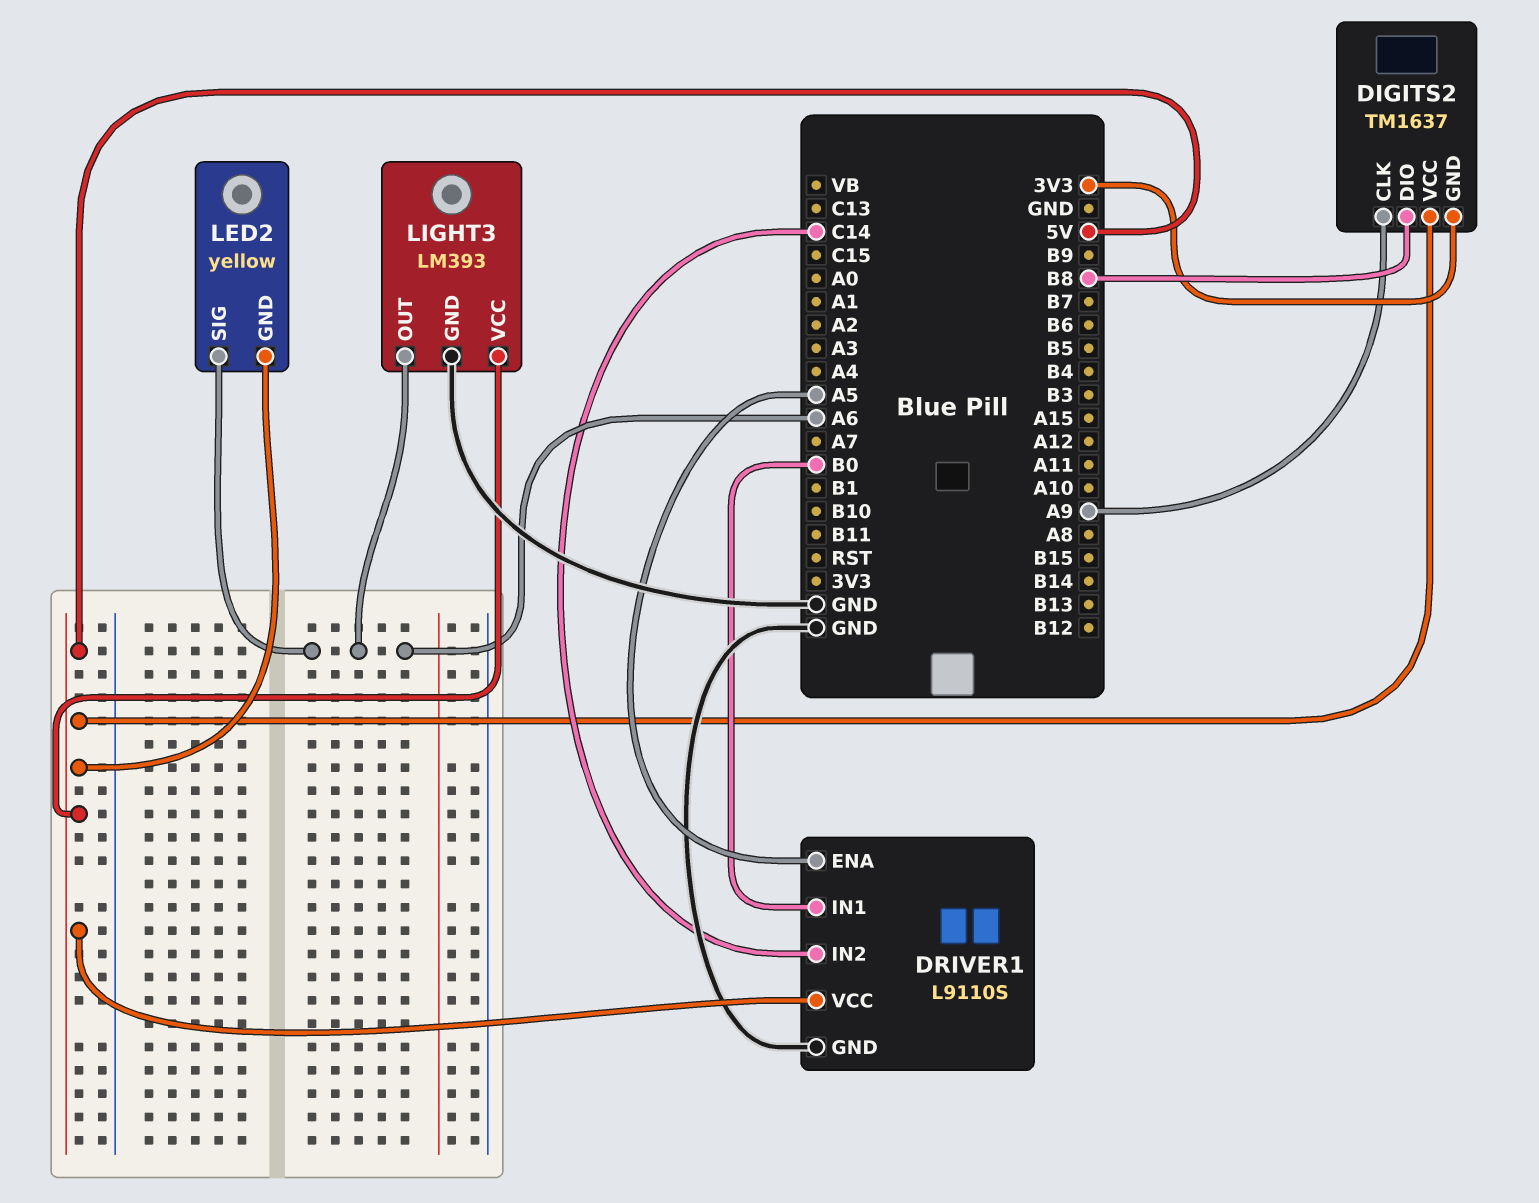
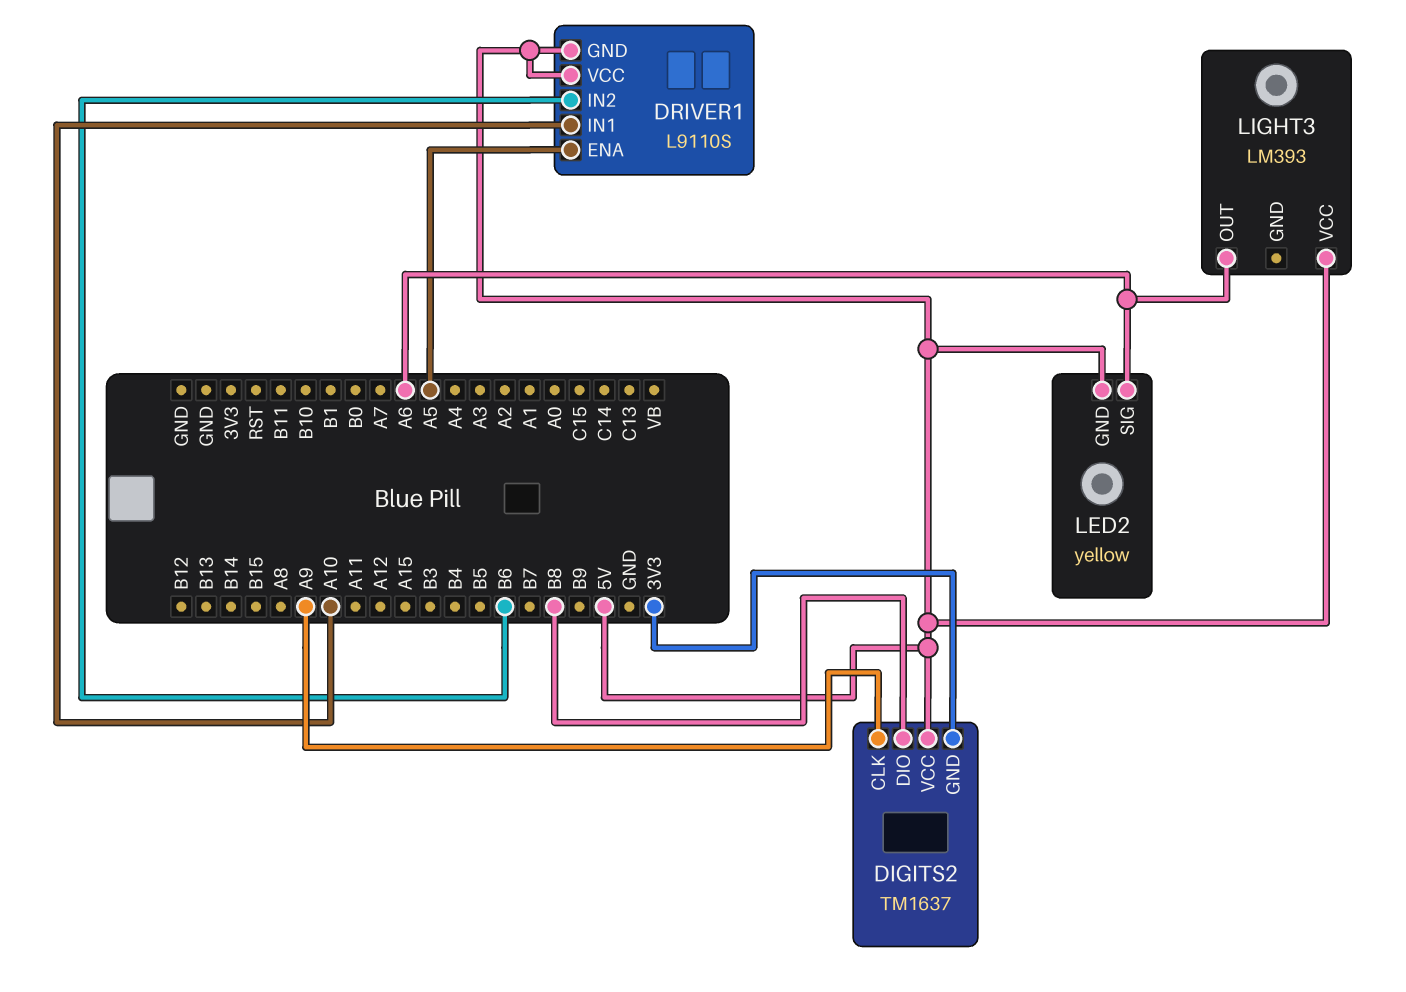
DRIVER1 pin GND: GND -> 5V
DRIVER1 pin IN1: B0 -> A10
DRIVER1 pin IN2: C14 -> B6
LIGHT3 pin GND: GND -> none

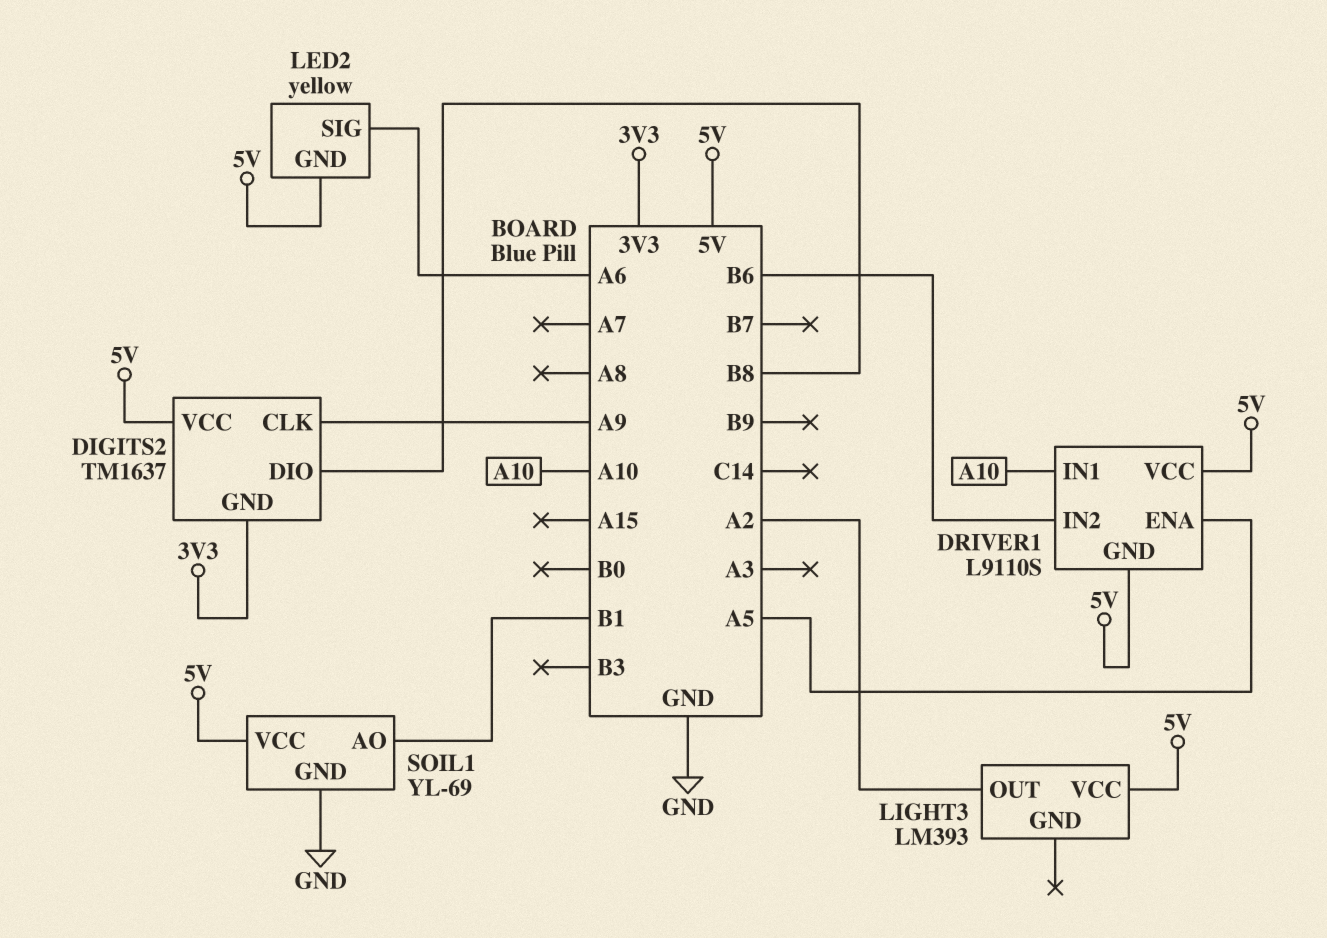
LIGHT3 pin OUT: A6 -> A2
SOIL1: none -> YL-69
SOIL1 pin AO: none -> B1
SOIL1 pin GND: none -> GND
SOIL1 pin VCC: none -> 5V

